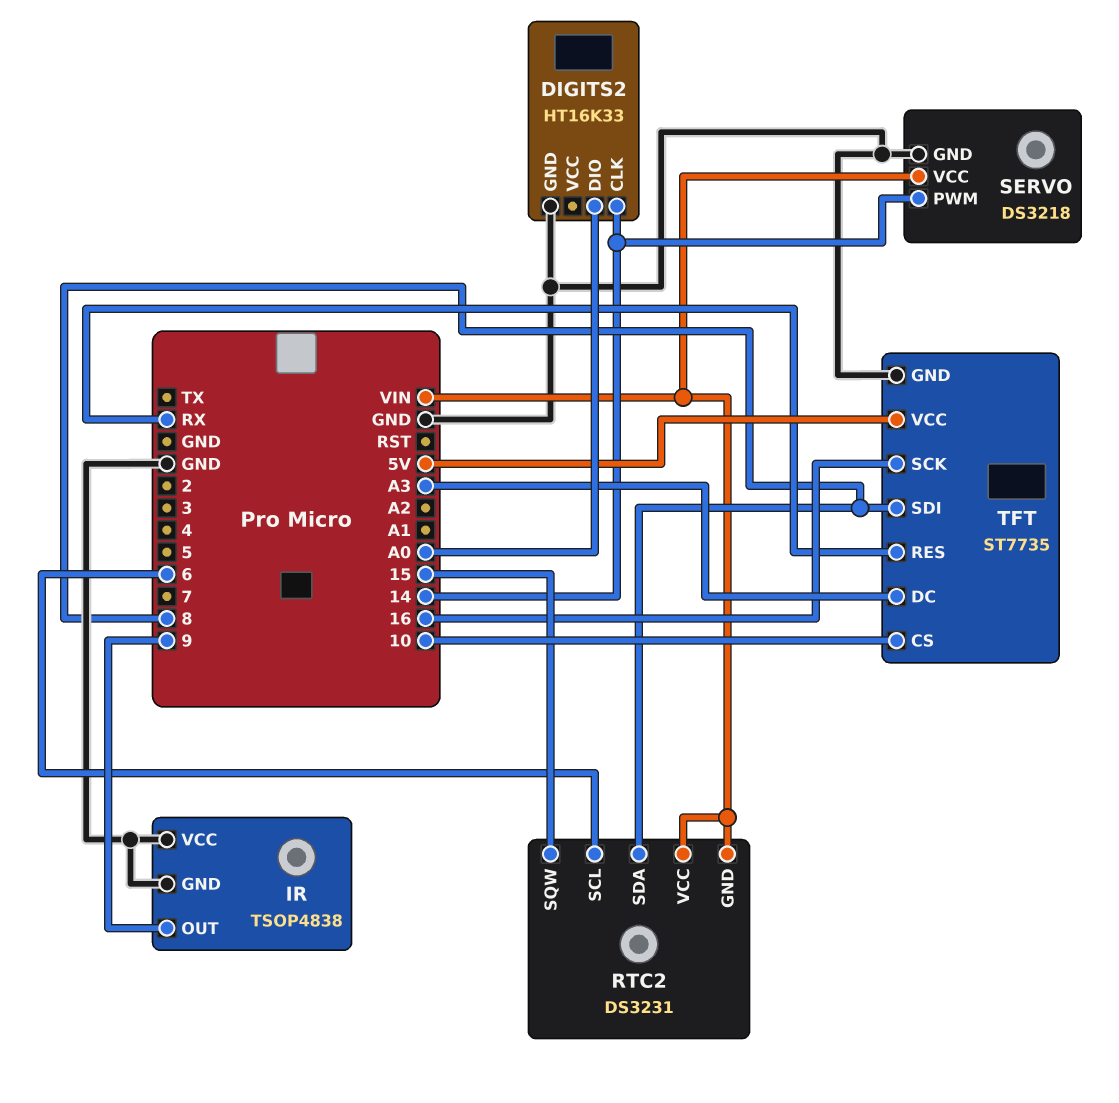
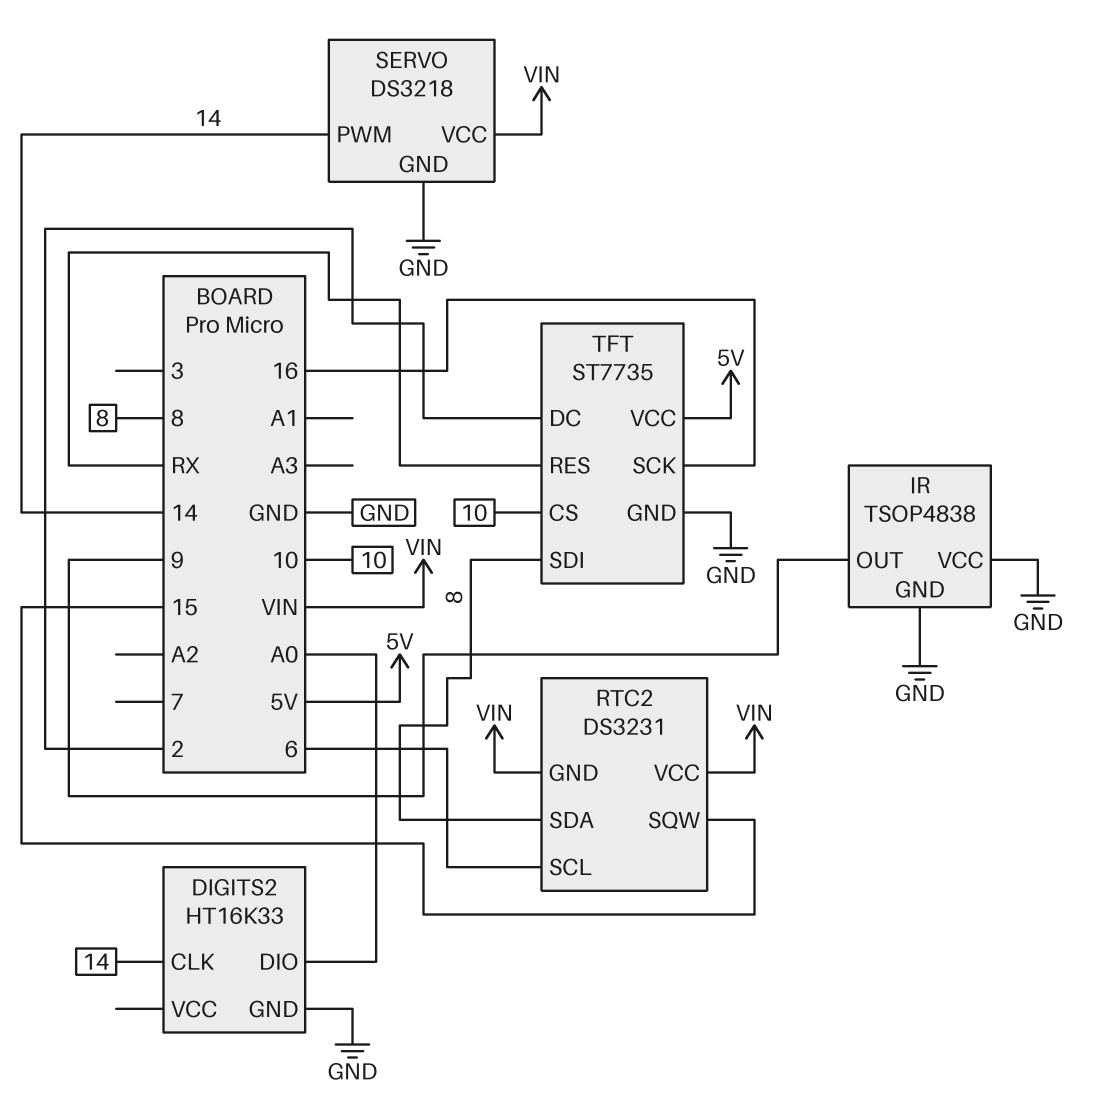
TFT pin DC: A3 -> 2

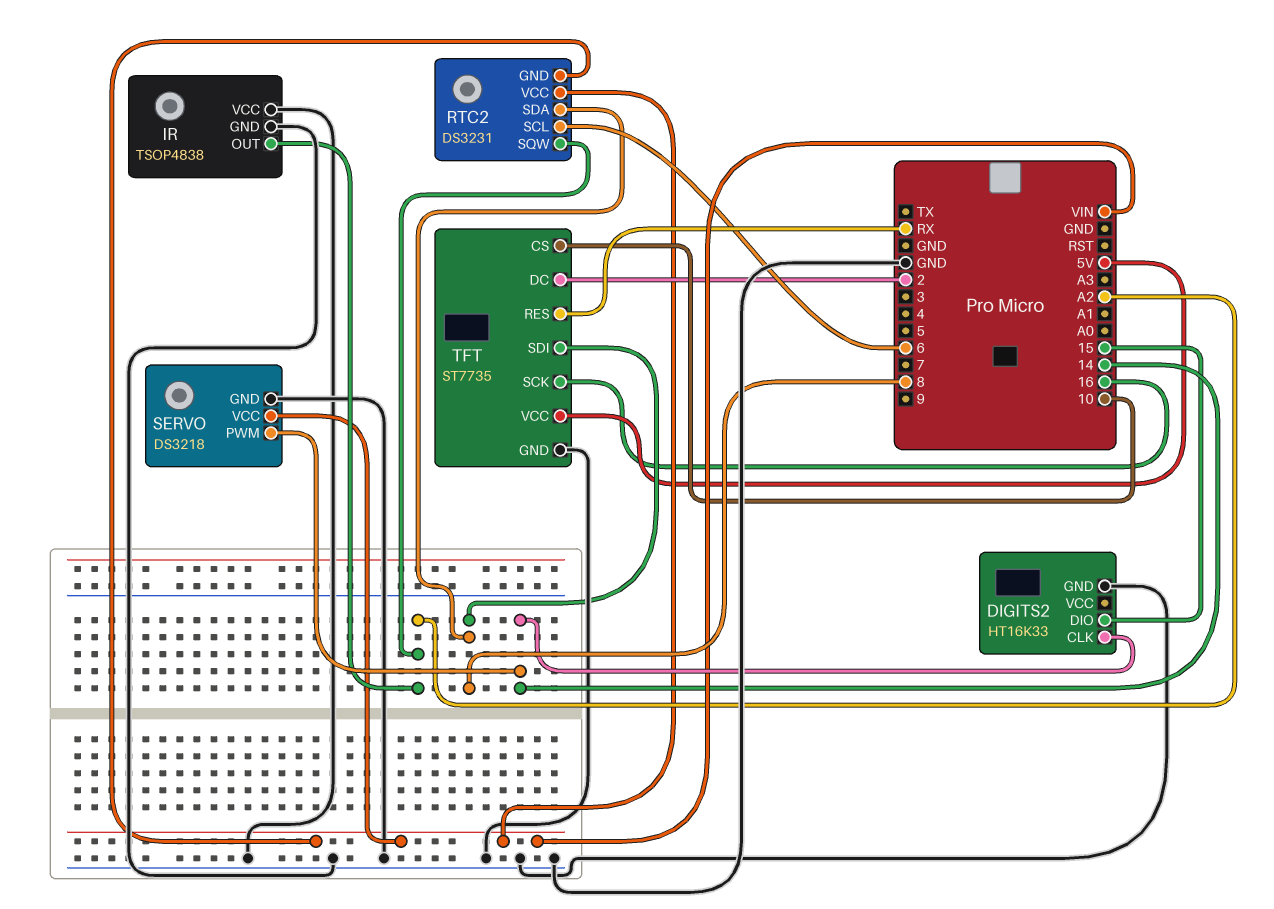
DIGITS2 pin DIO: A0 -> 15
IR pin OUT: 9 -> A2
RTC2 pin SQW: 15 -> A2

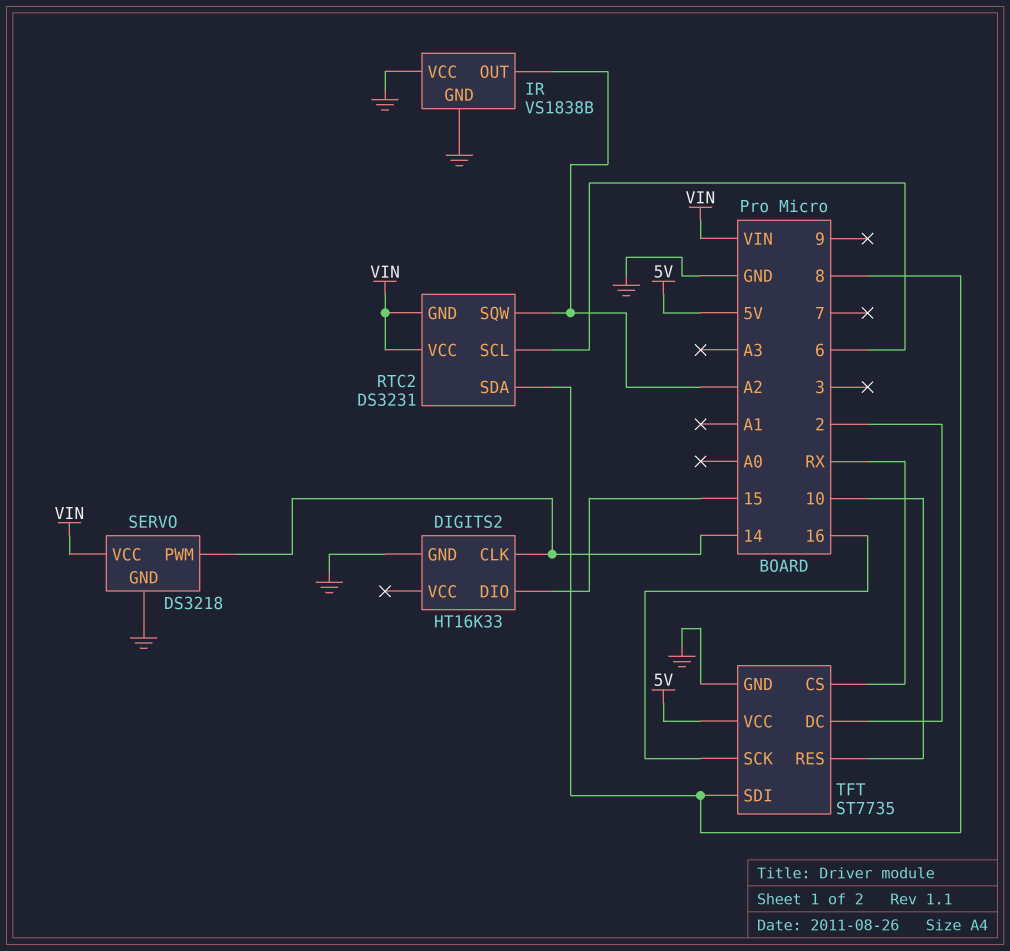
IR: TSOP4838 -> VS1838B
TFT pin CS: 10 -> RX
TFT pin RES: RX -> 10

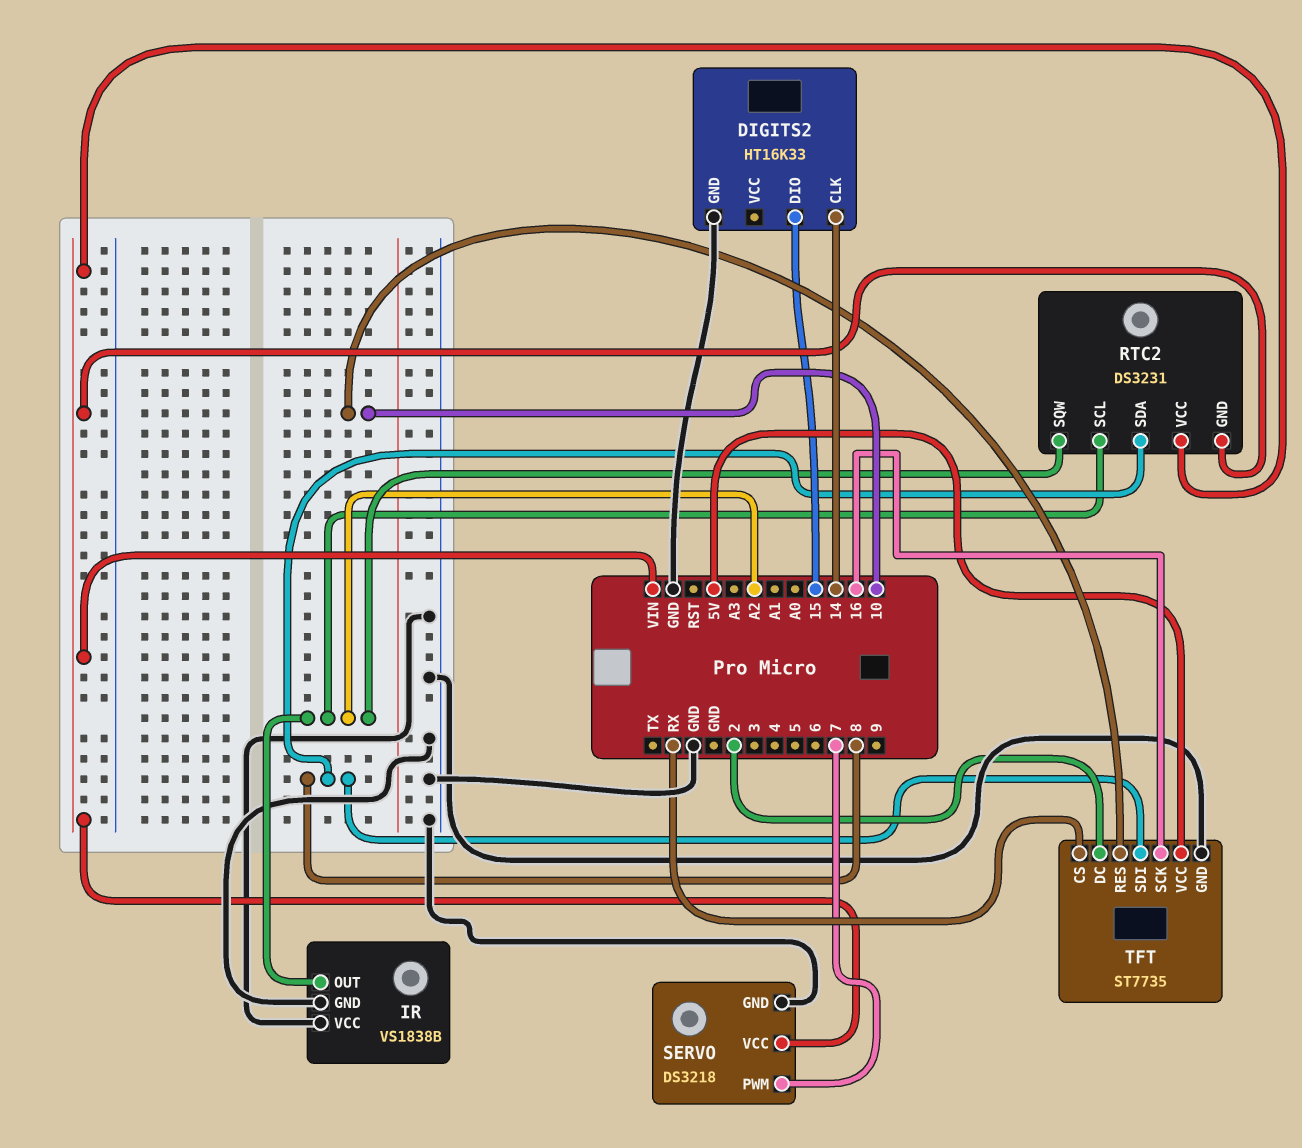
RTC2 pin SCL: 6 -> A2
SERVO pin PWM: 14 -> 7

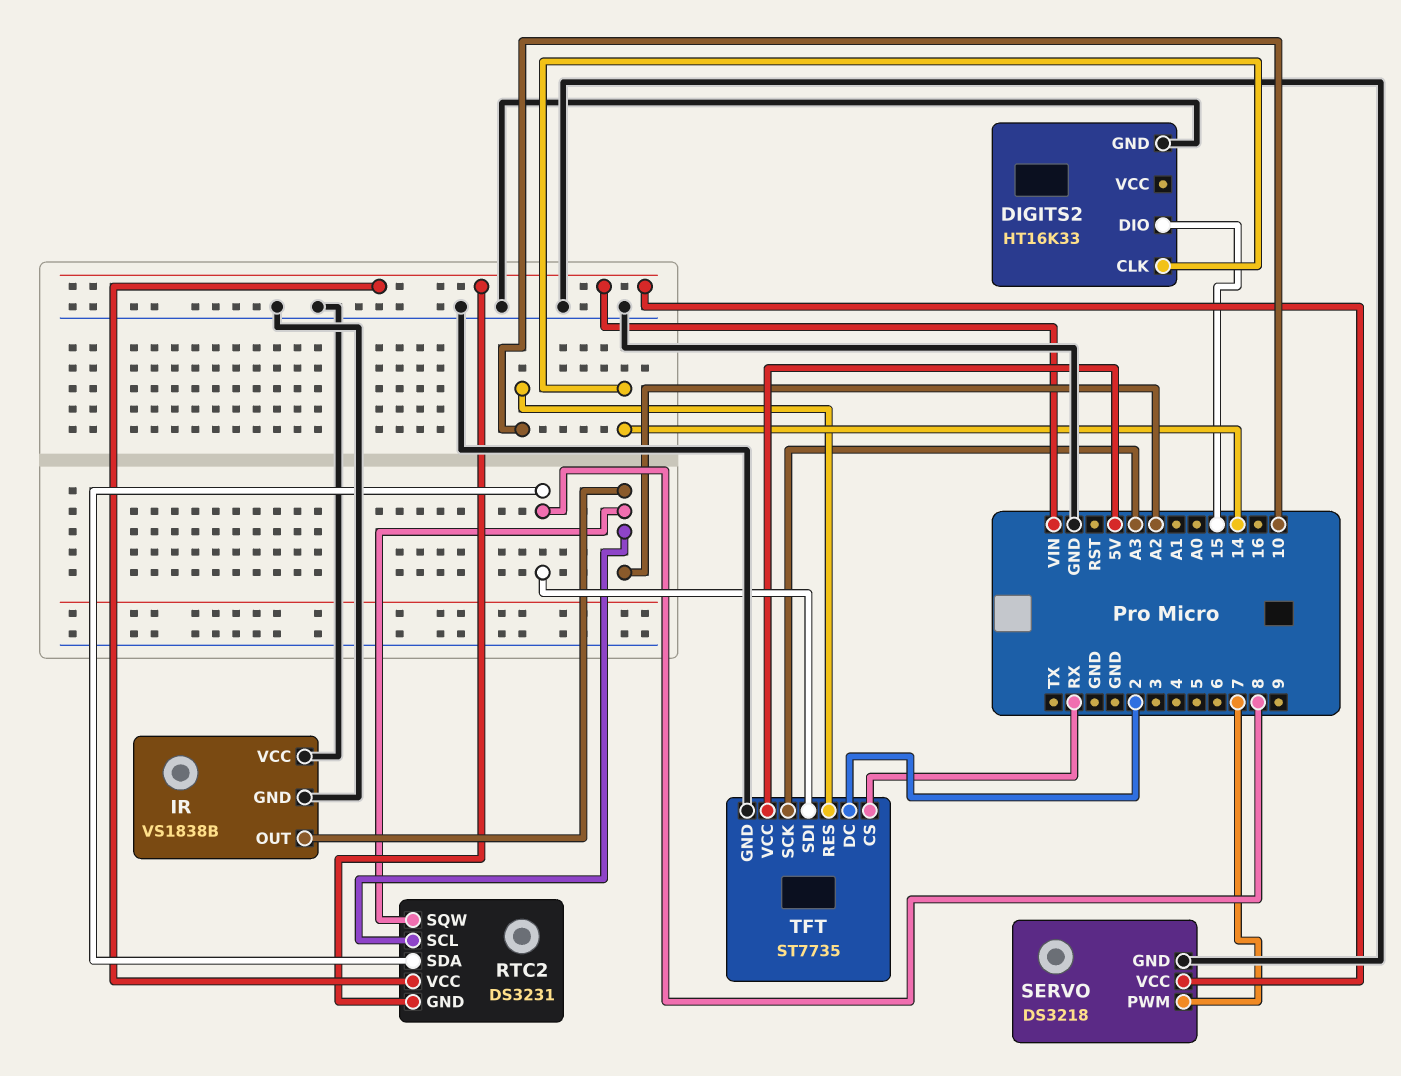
TFT pin SCK: 16 -> A3

